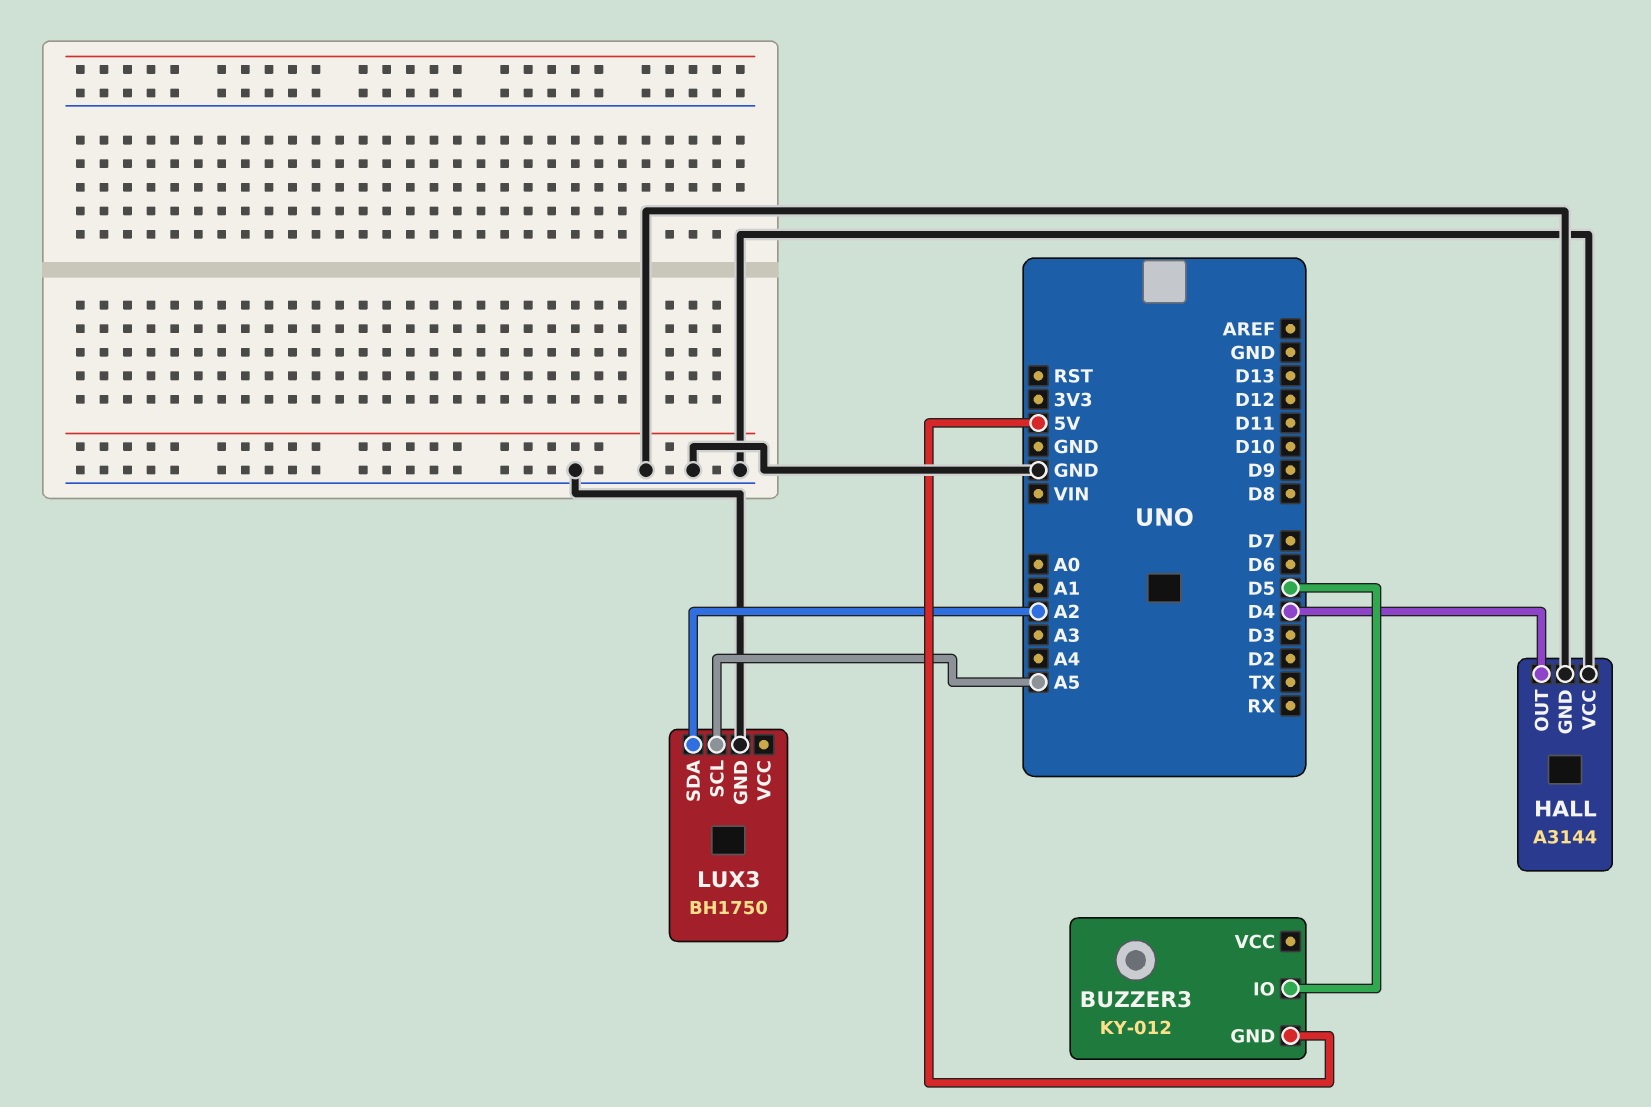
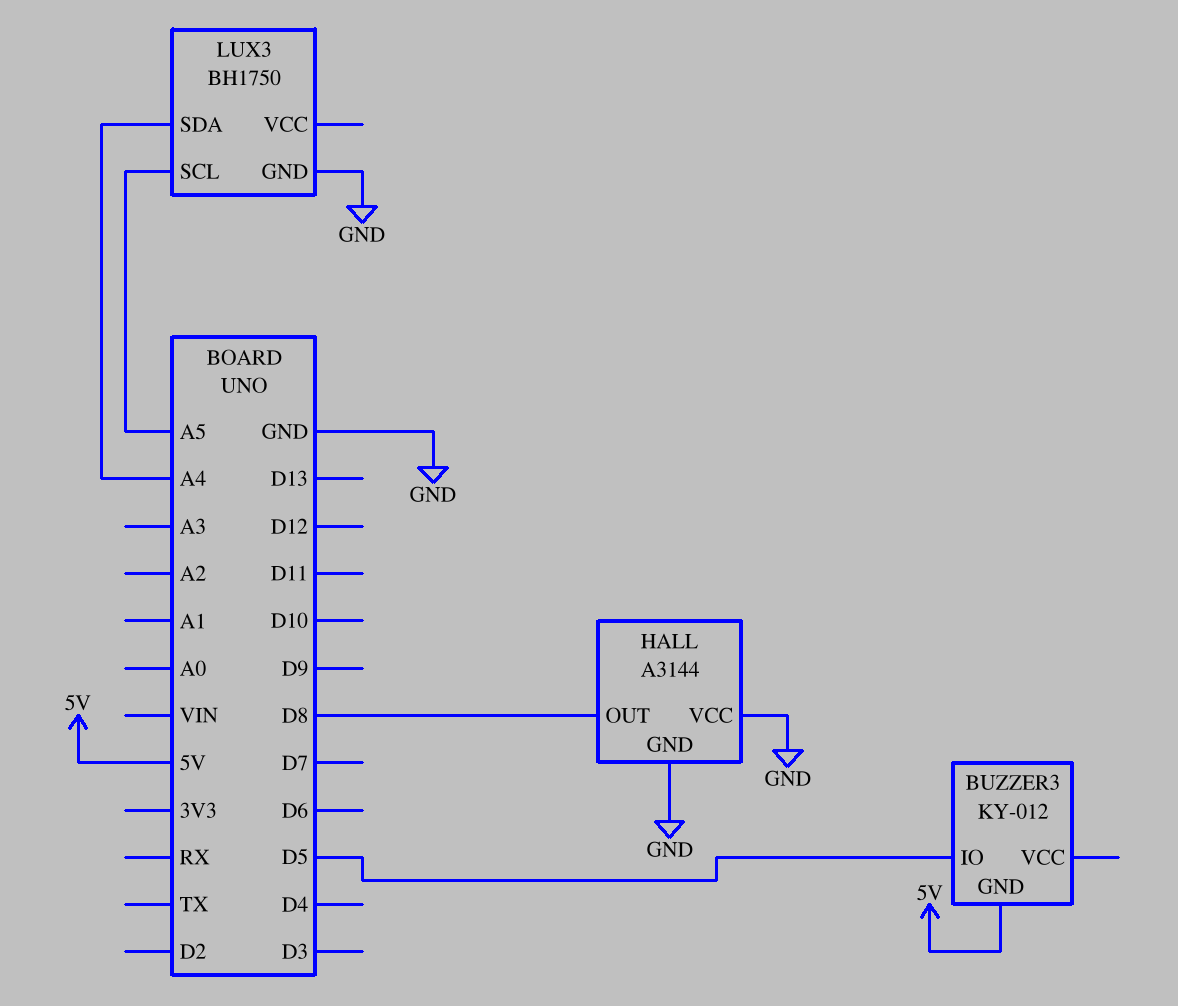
HALL pin OUT: D4 -> D8
LUX3 pin SDA: A2 -> A4

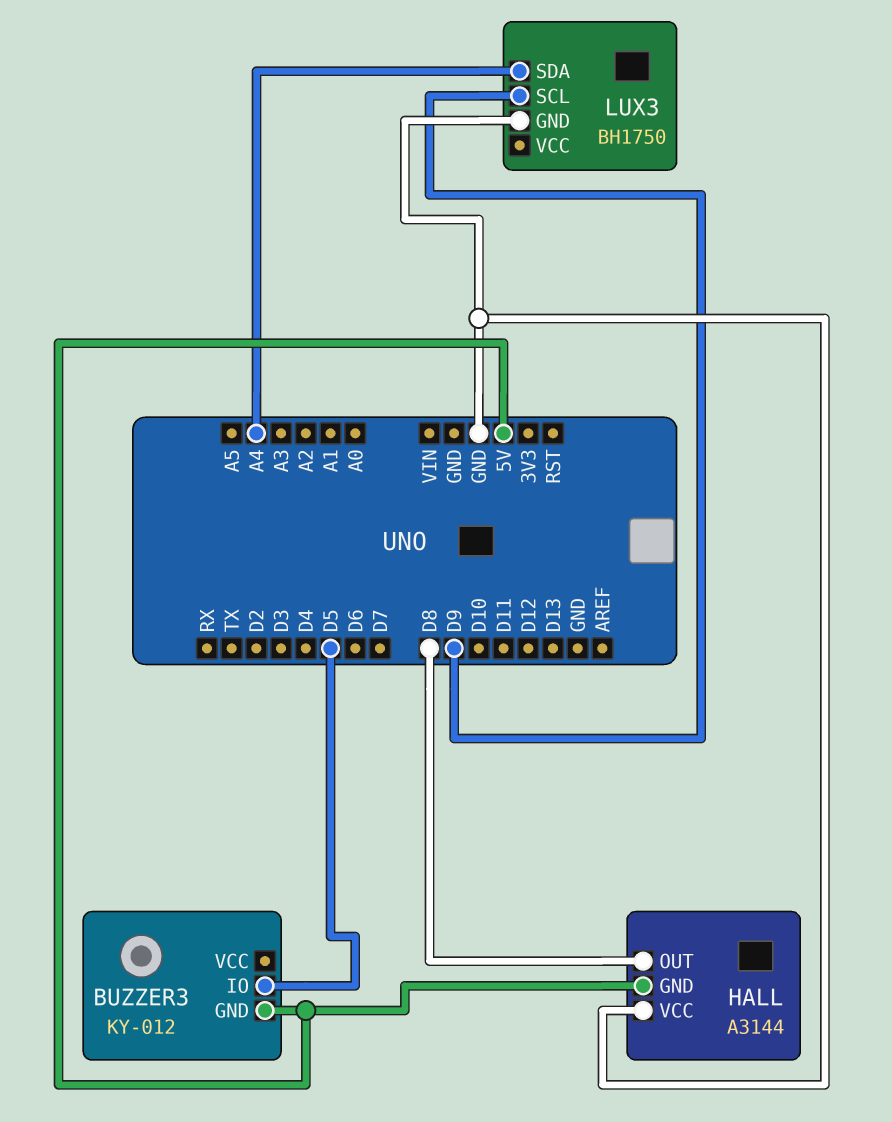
HALL pin GND: GND -> 5V
LUX3 pin SCL: A5 -> D9

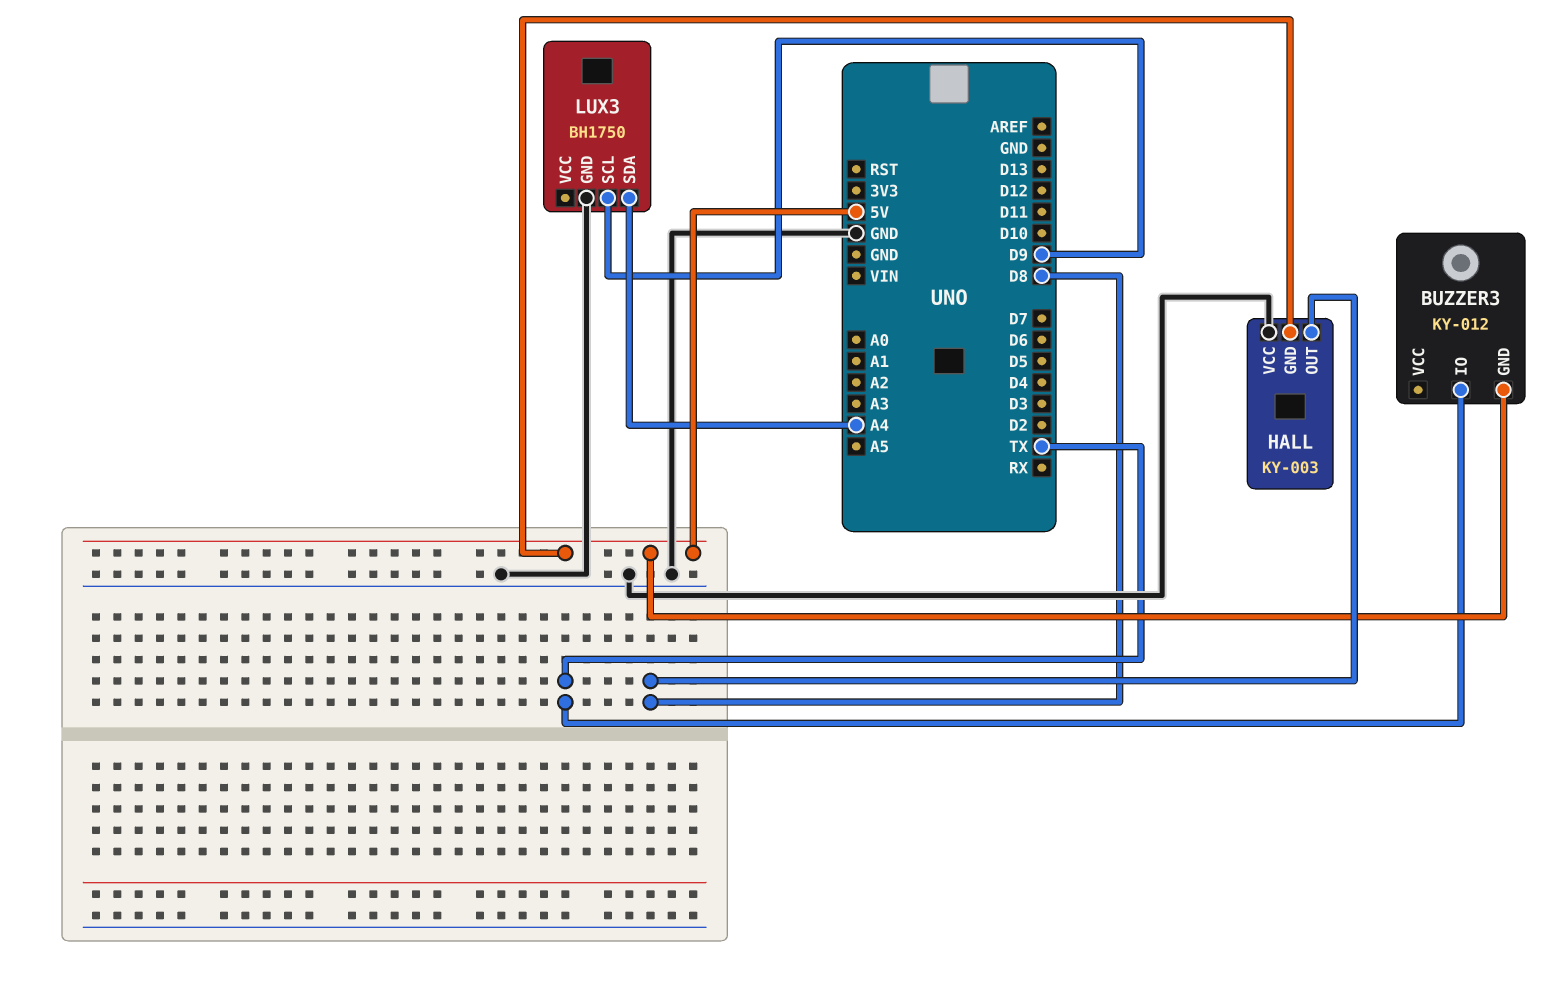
BUZZER3 pin IO: D5 -> TX
HALL: A3144 -> KY-003

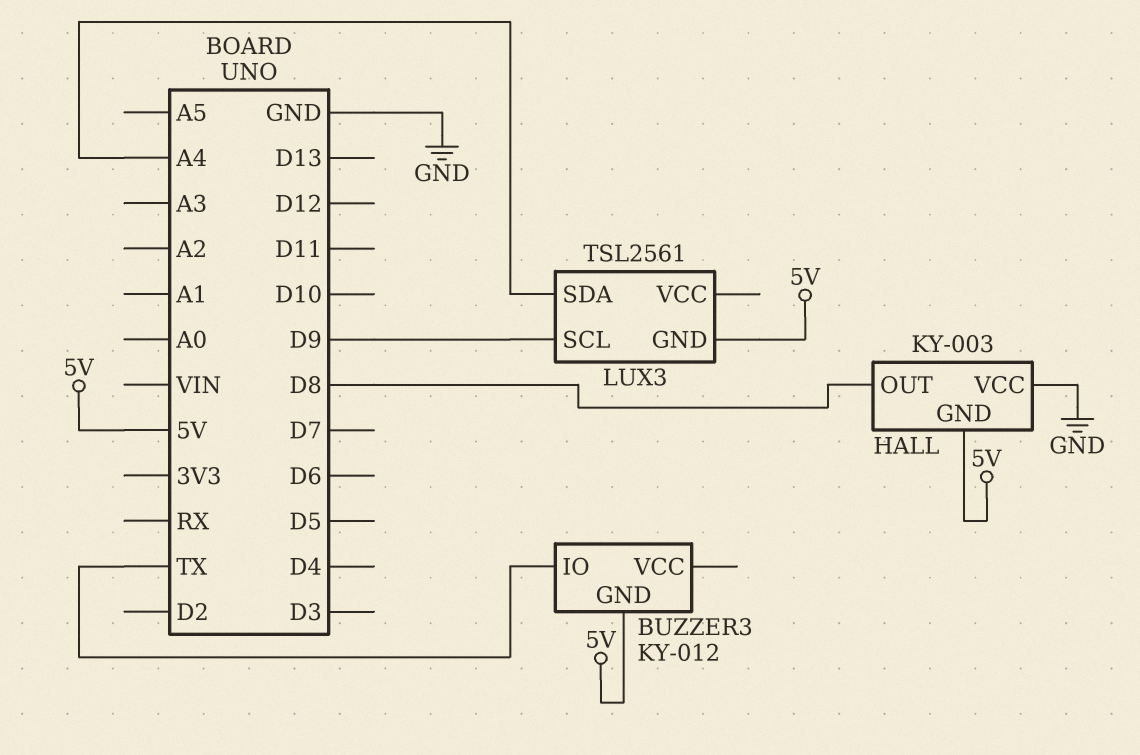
LUX3: BH1750 -> TSL2561
LUX3 pin GND: GND -> 5V

